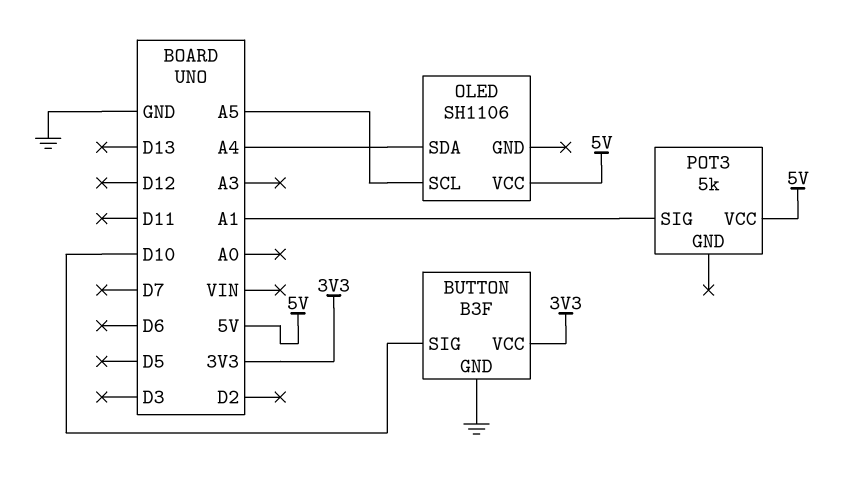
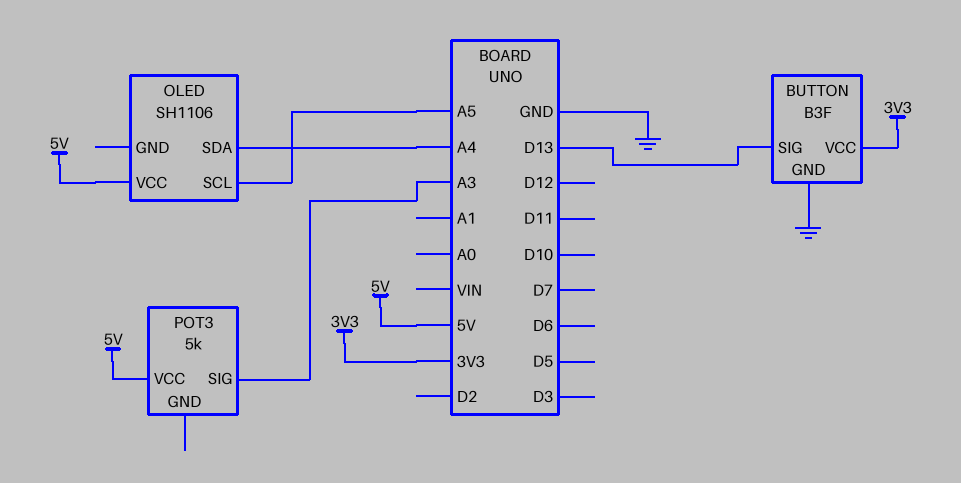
BUTTON pin SIG: D10 -> D13
POT3 pin SIG: A1 -> A3

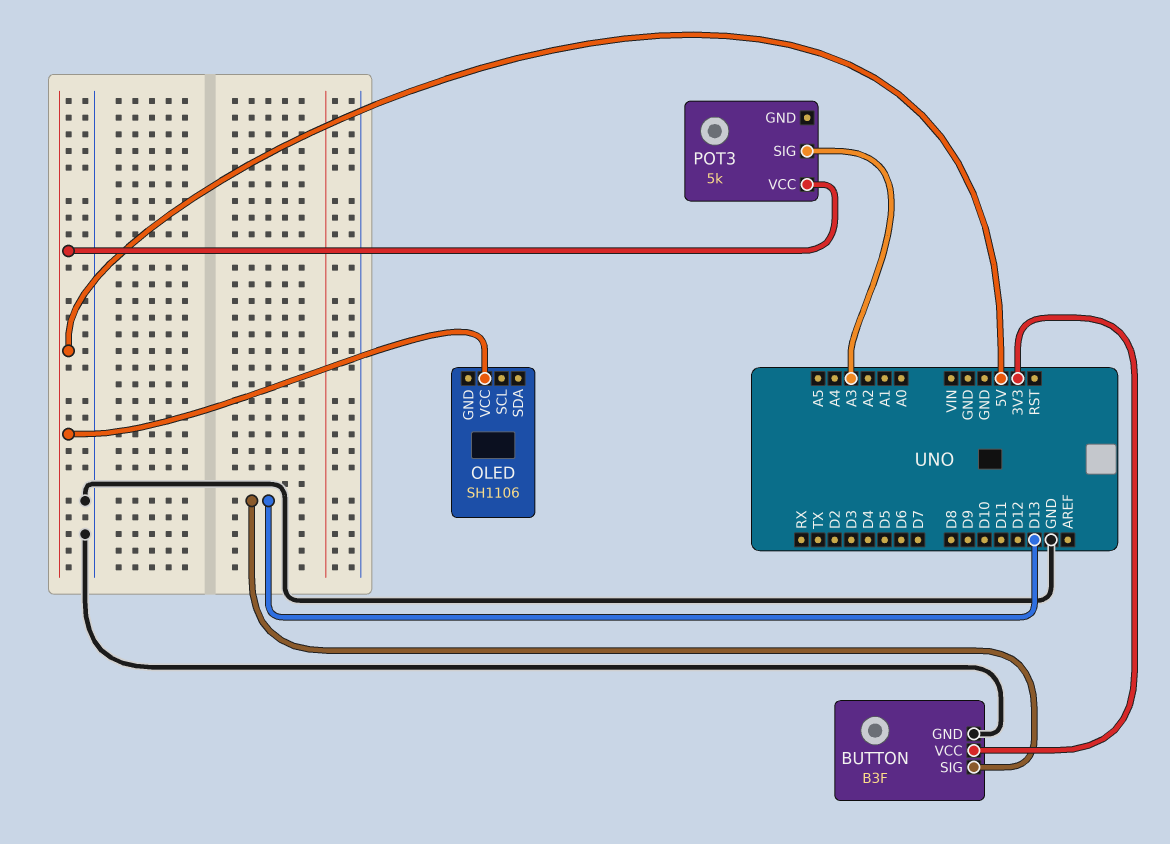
OLED pin SCL: A5 -> none
OLED pin SDA: A4 -> none

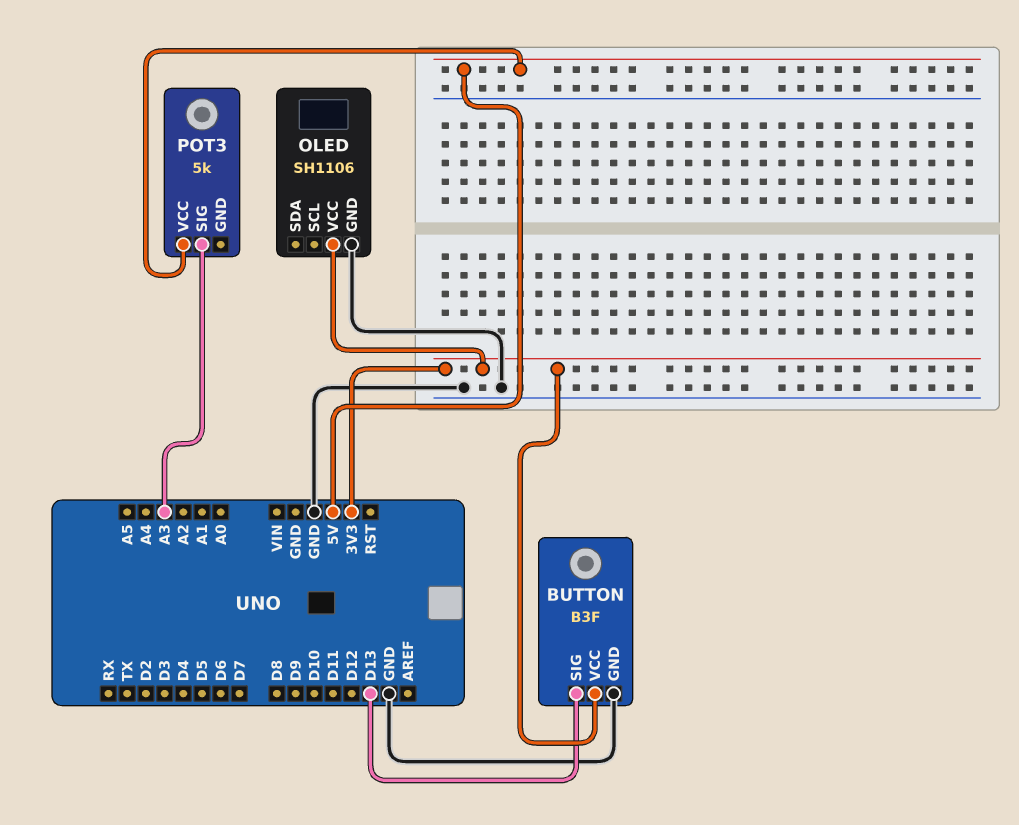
OLED pin GND: none -> GND
OLED pin VCC: 5V -> 3V3

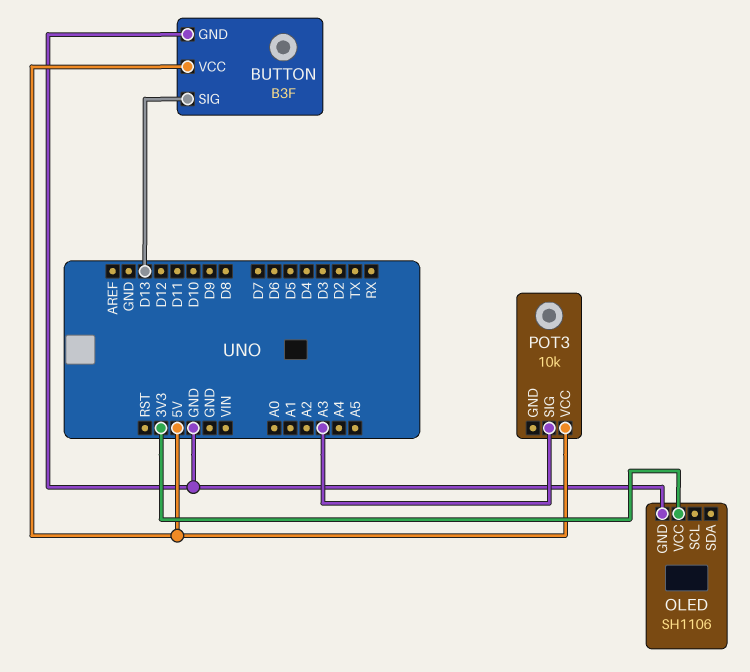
BUTTON pin VCC: 3V3 -> 5V
POT3: 5k -> 10k

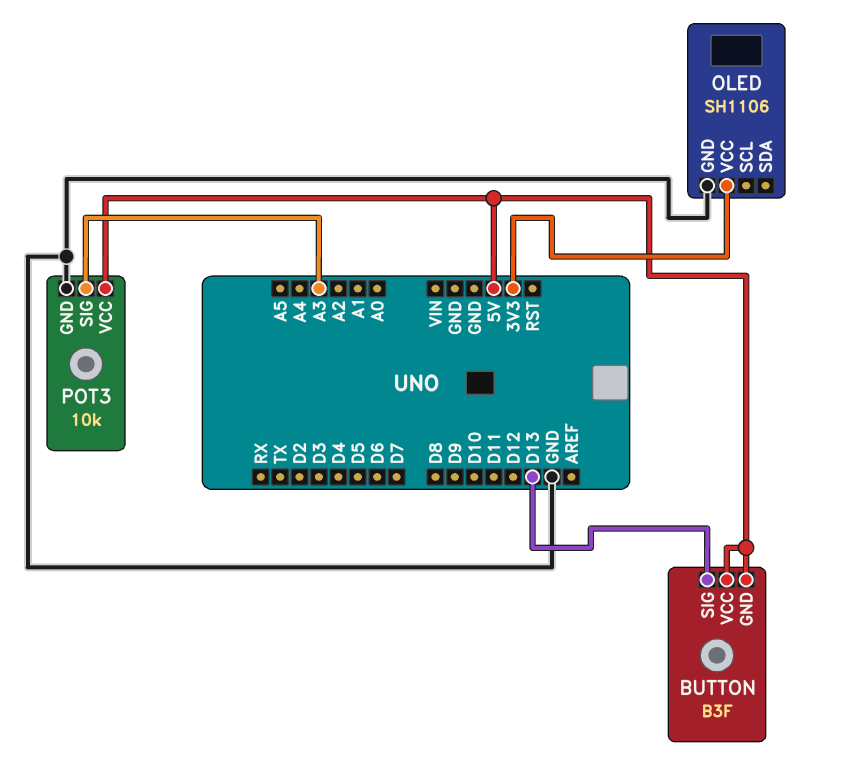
BUTTON pin GND: GND -> 5V
POT3 pin GND: none -> GND

